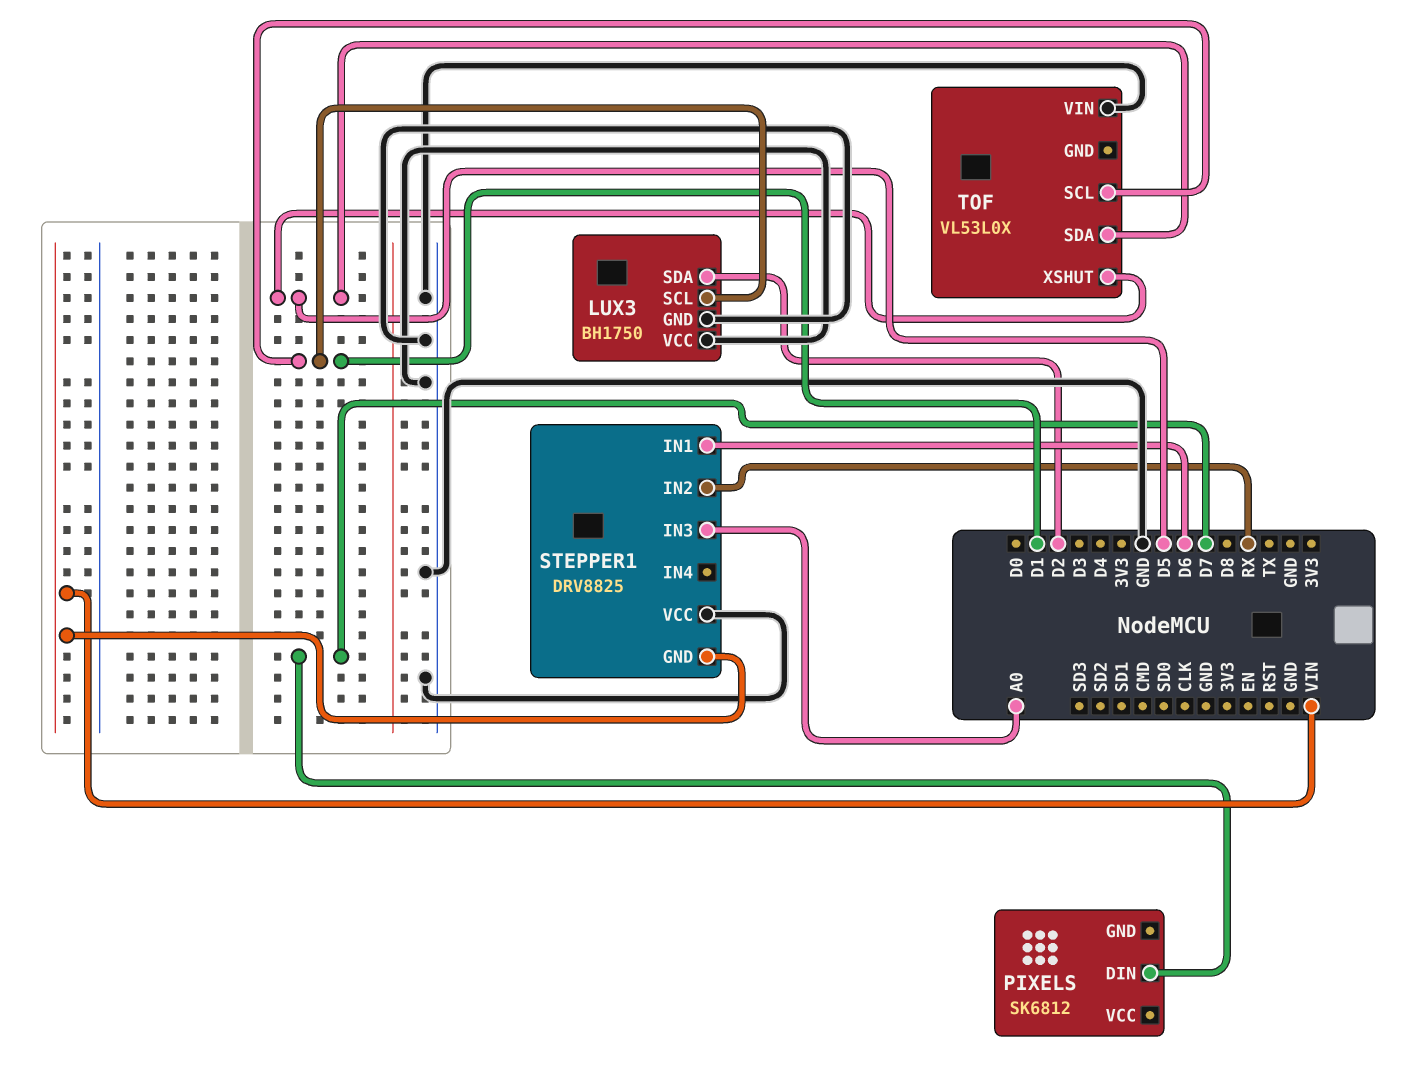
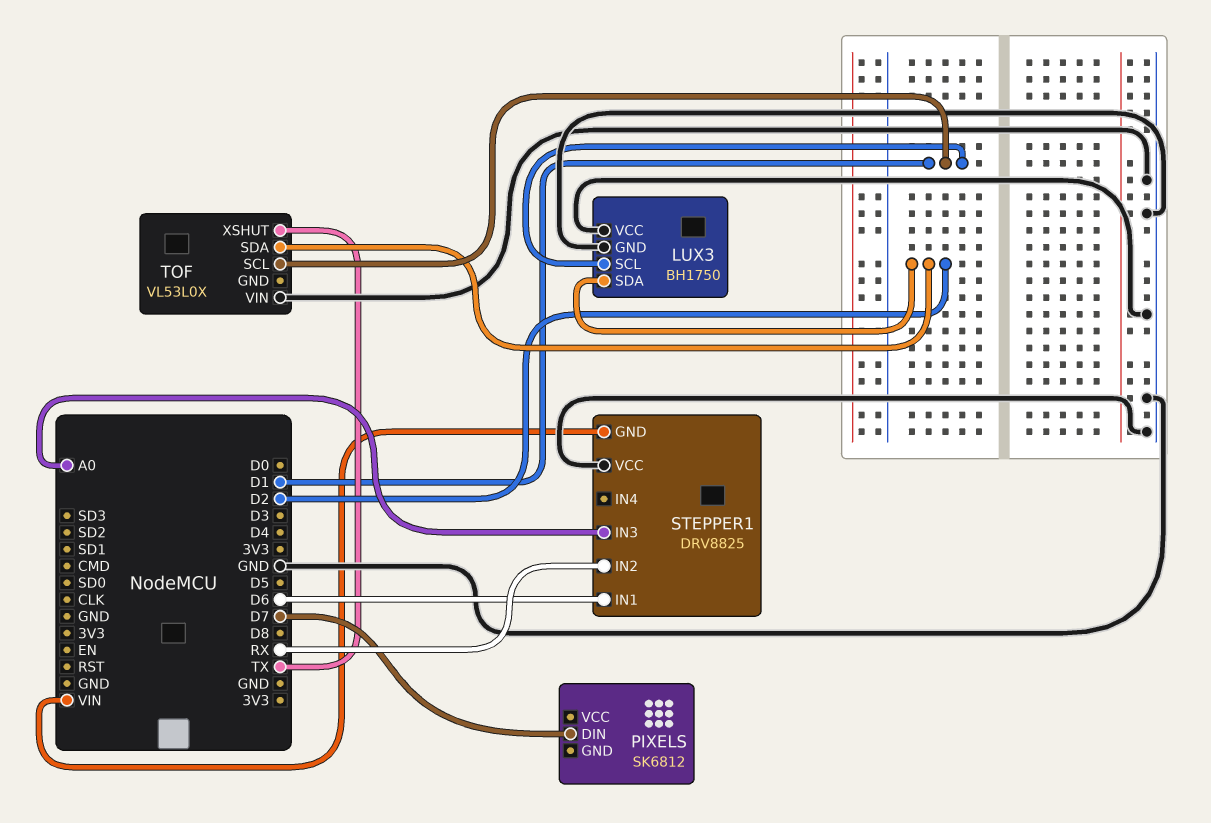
TOF pin SDA: D5 -> D2
TOF pin XSHUT: D5 -> TX

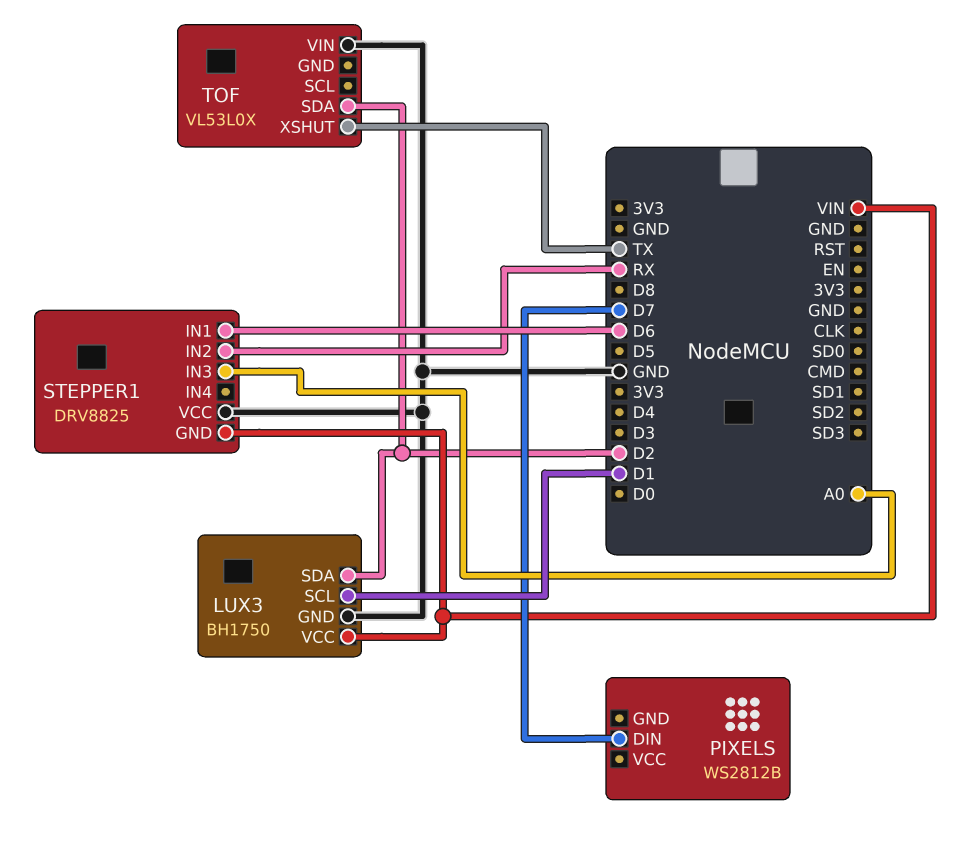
LUX3 pin VCC: GND -> VIN
PIXELS: SK6812 -> WS2812B
TOF pin SCL: D1 -> none

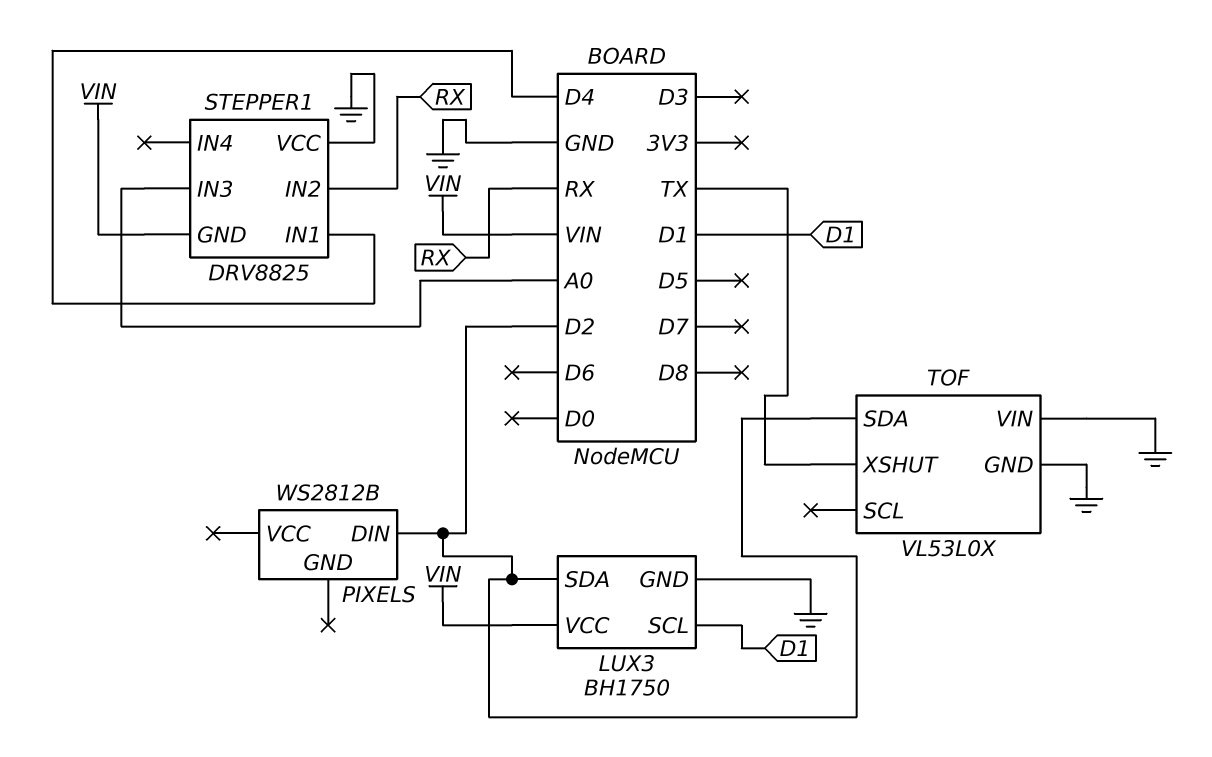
PIXELS pin DIN: D7 -> D2
STEPPER1 pin IN1: D6 -> D4
TOF pin GND: none -> GND

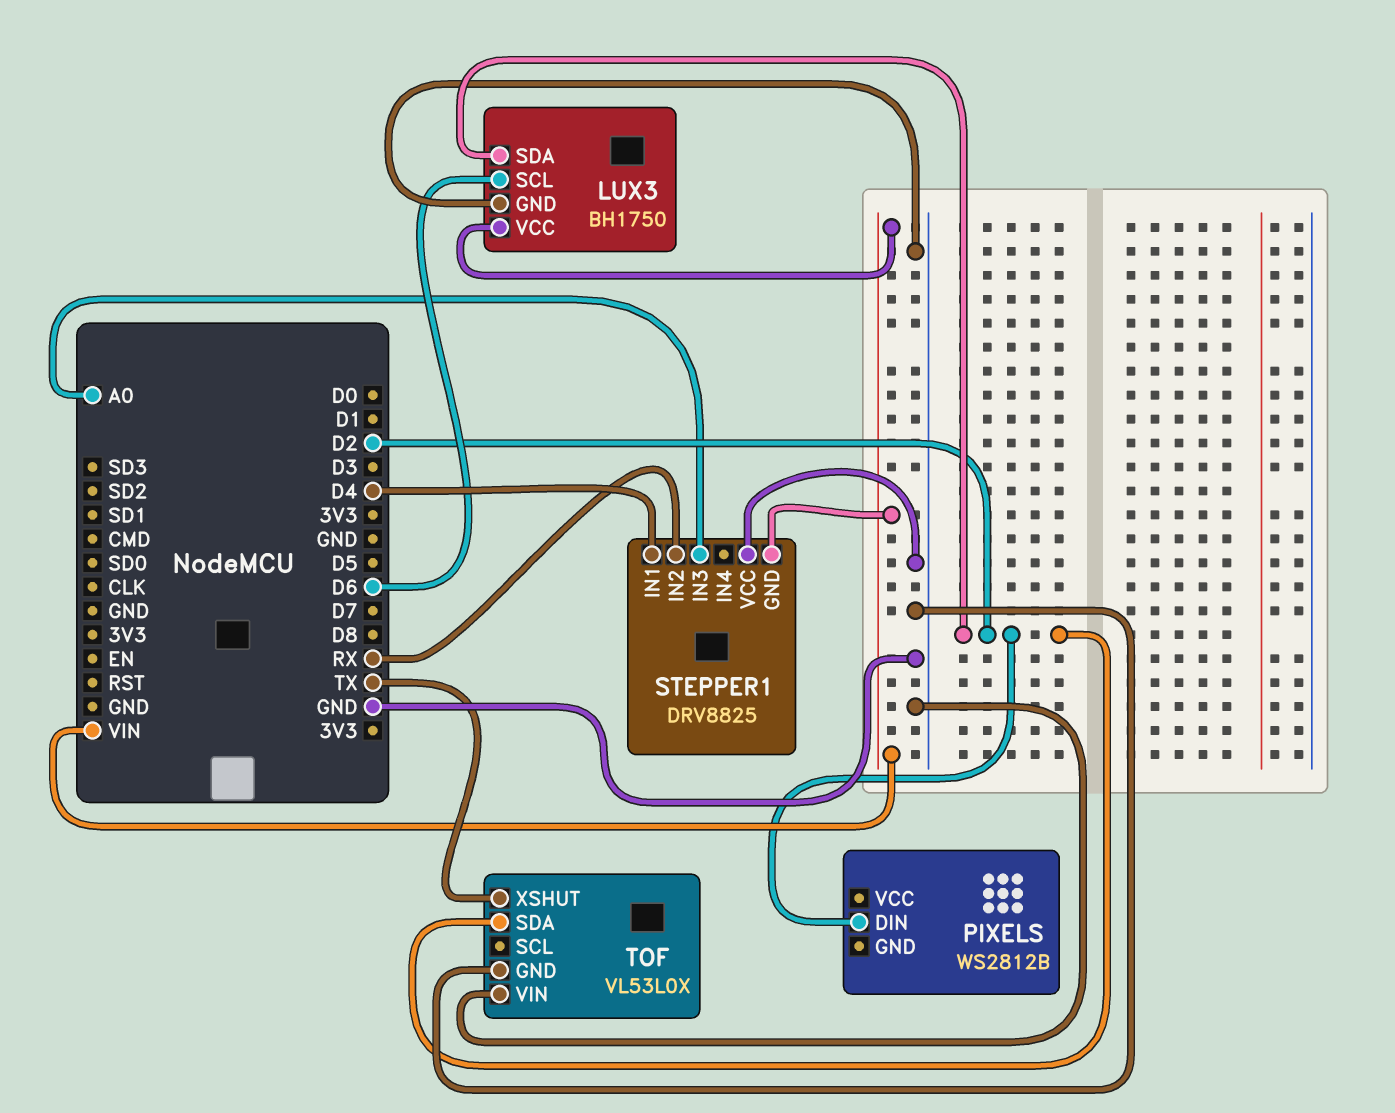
LUX3 pin SCL: D1 -> D6

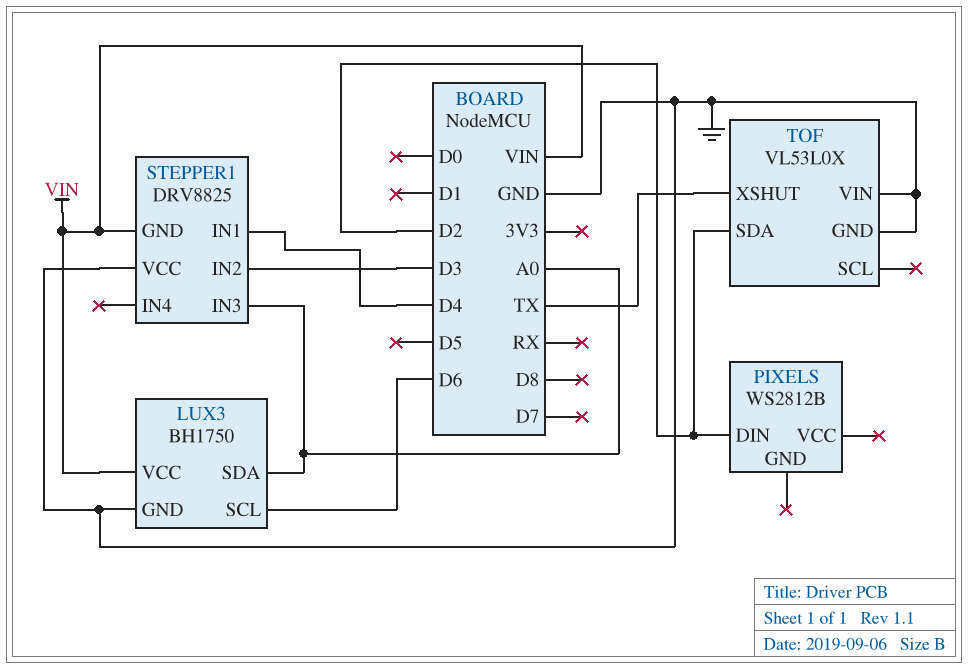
LUX3 pin SDA: D2 -> A0
STEPPER1 pin IN2: RX -> D3

